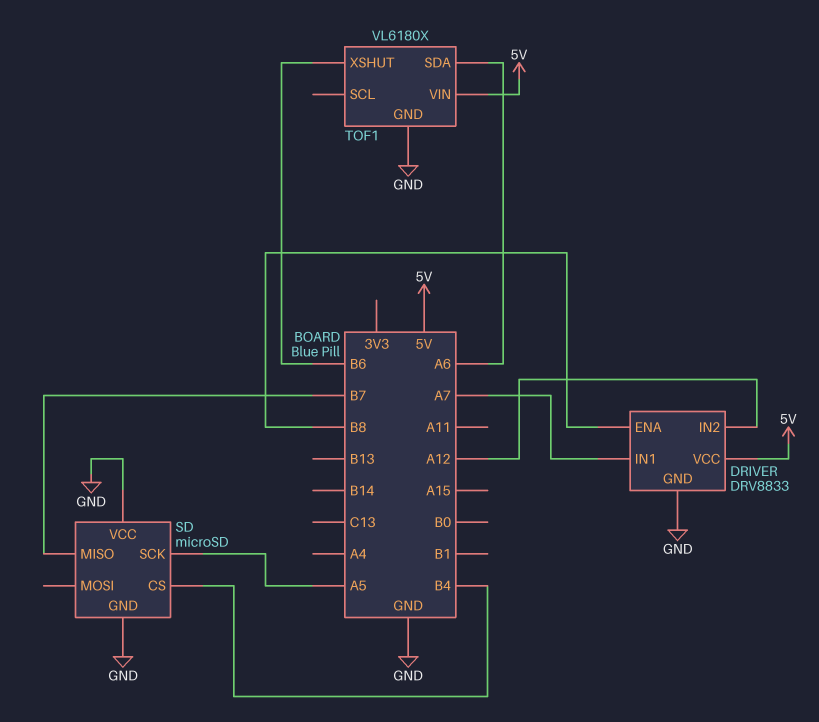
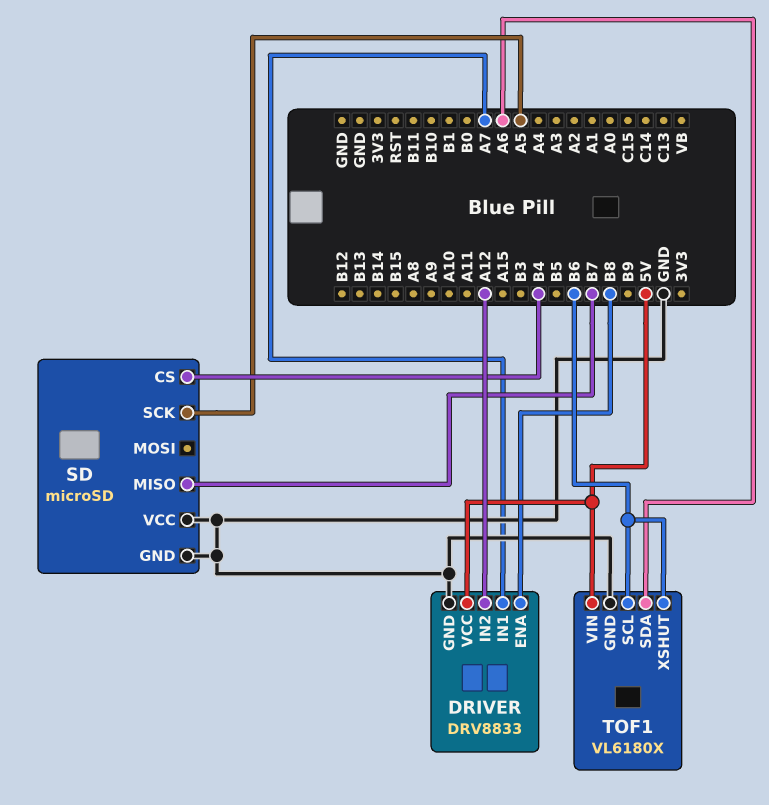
TOF1 pin SCL: none -> B6

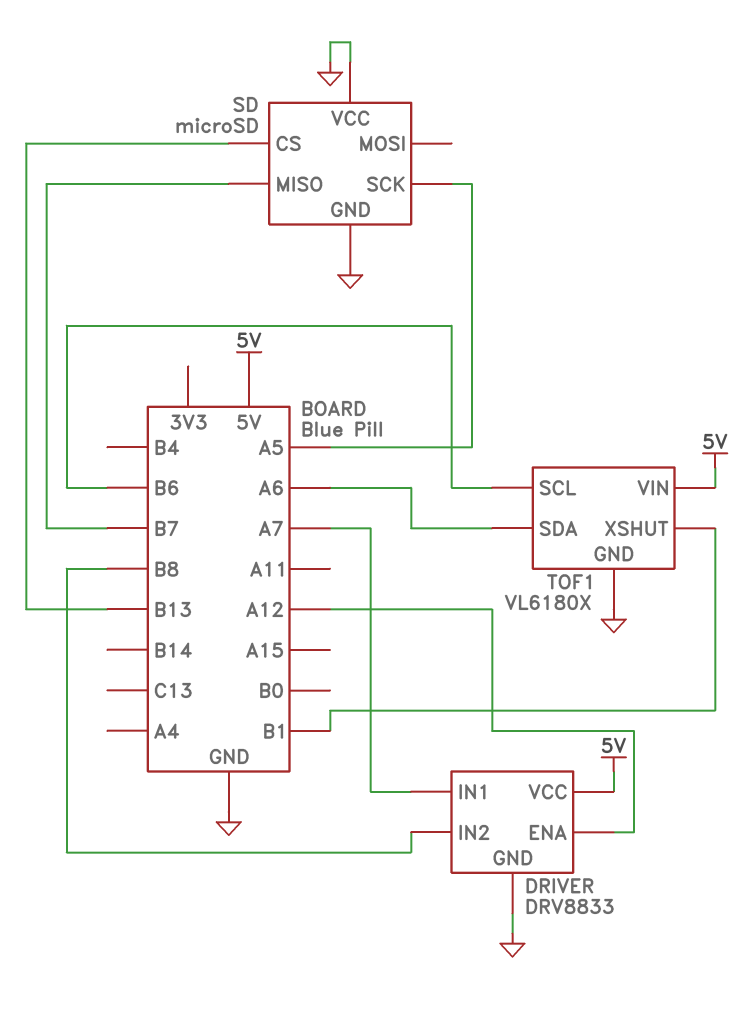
DRIVER pin ENA: B8 -> A12
DRIVER pin IN2: A12 -> B8
SD pin CS: B4 -> B13
TOF1 pin XSHUT: B6 -> B1

